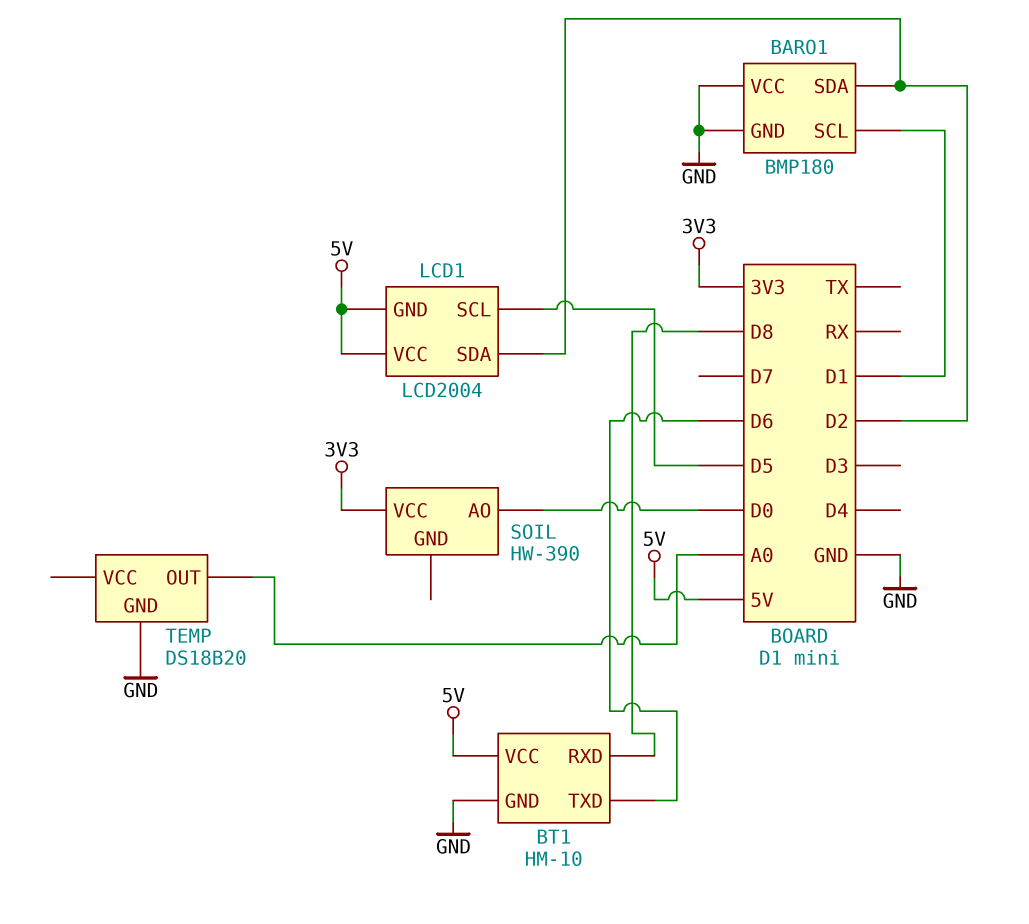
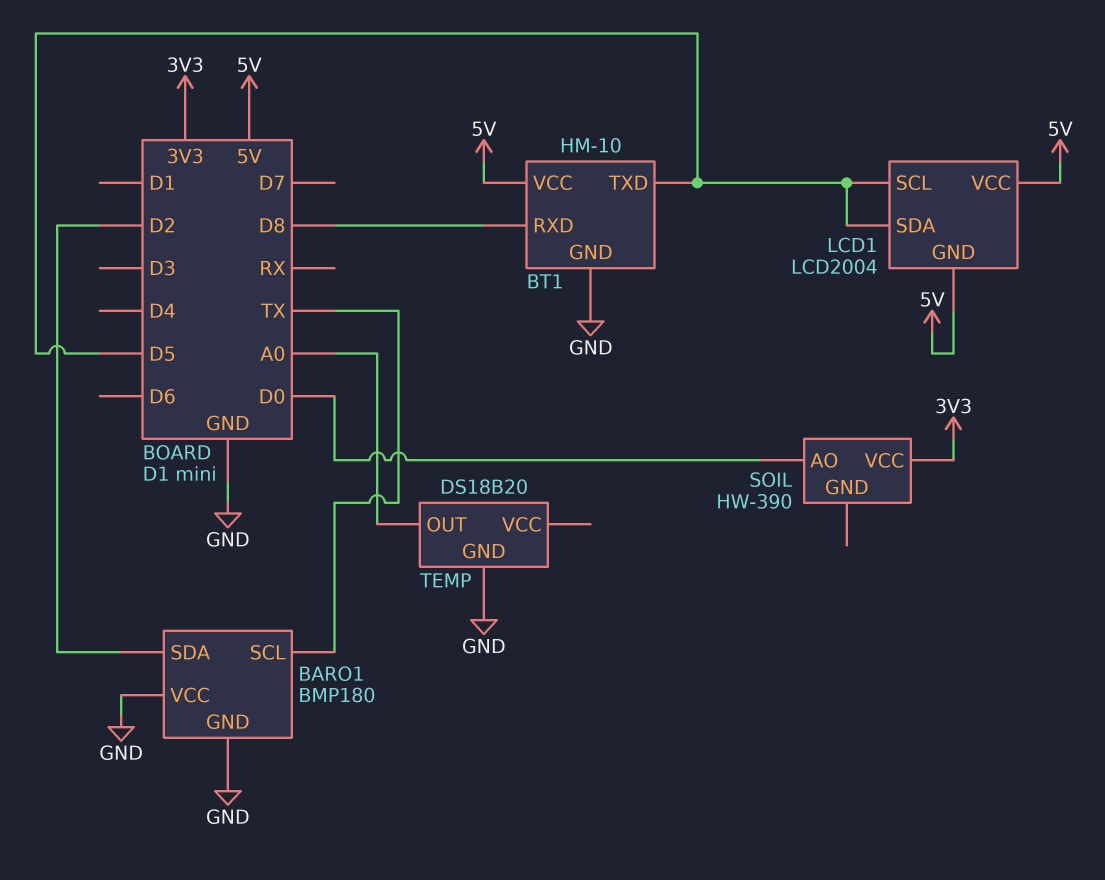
BARO1 pin SCL: D1 -> TX
BT1 pin TXD: D6 -> D5
LCD1 pin SDA: D2 -> D5

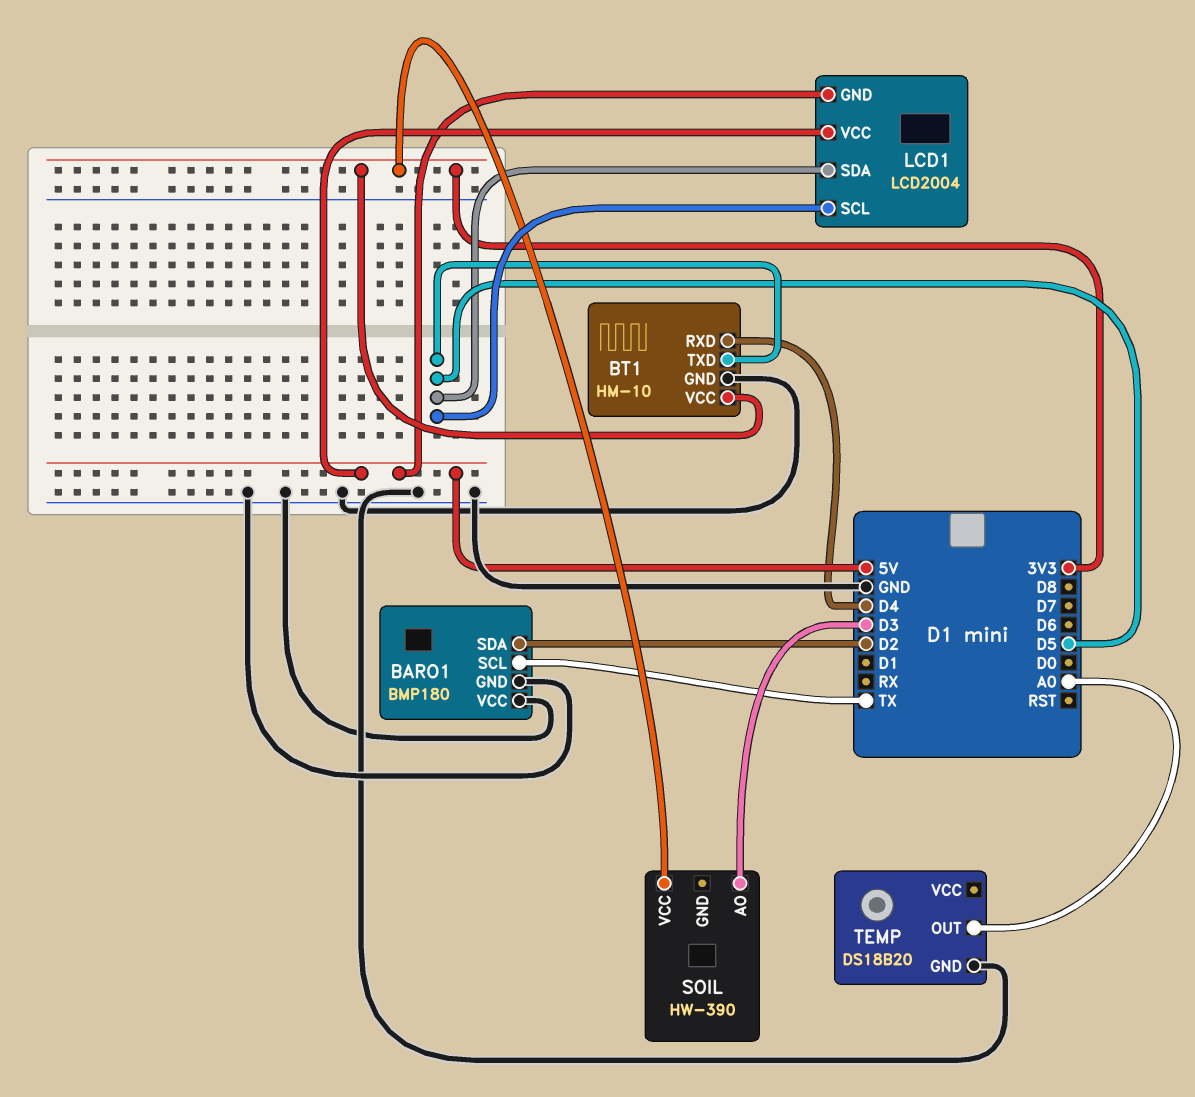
BT1 pin RXD: D8 -> D4
BT1 pin VCC: 5V -> 3V3
SOIL pin AO: D0 -> D3

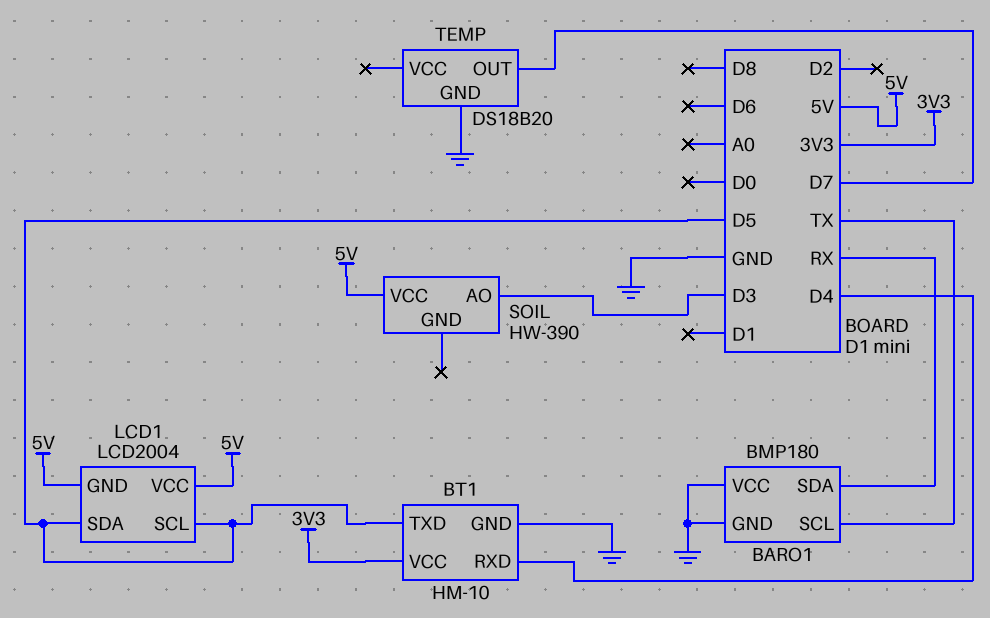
BARO1 pin SDA: D2 -> RX
SOIL pin VCC: 3V3 -> 5V
TEMP pin OUT: A0 -> D7

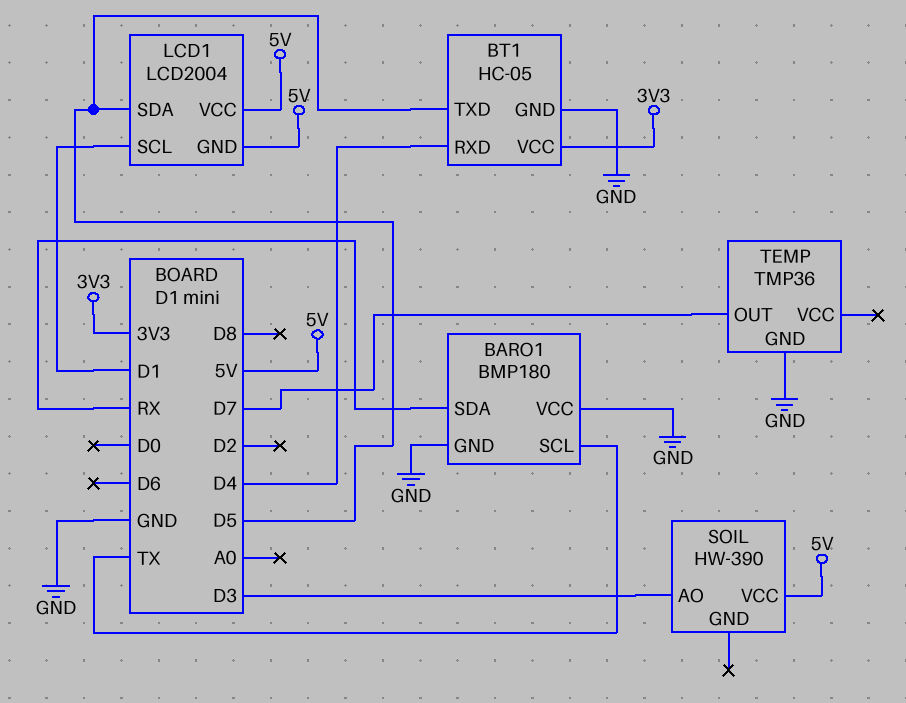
BT1: HM-10 -> HC-05
LCD1 pin SCL: D5 -> D1
TEMP: DS18B20 -> TMP36

